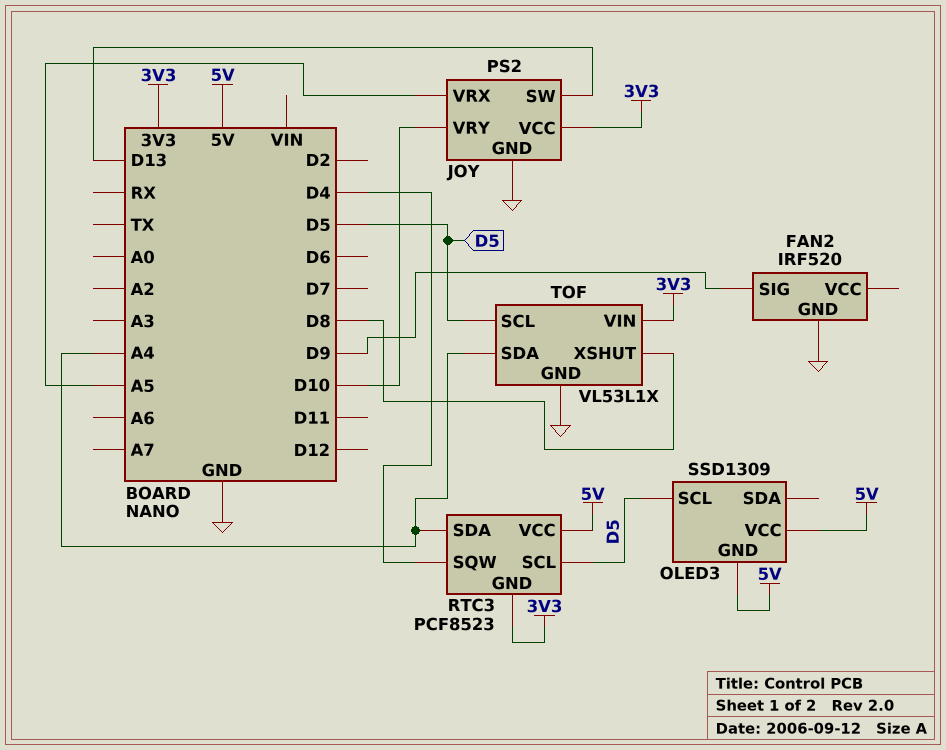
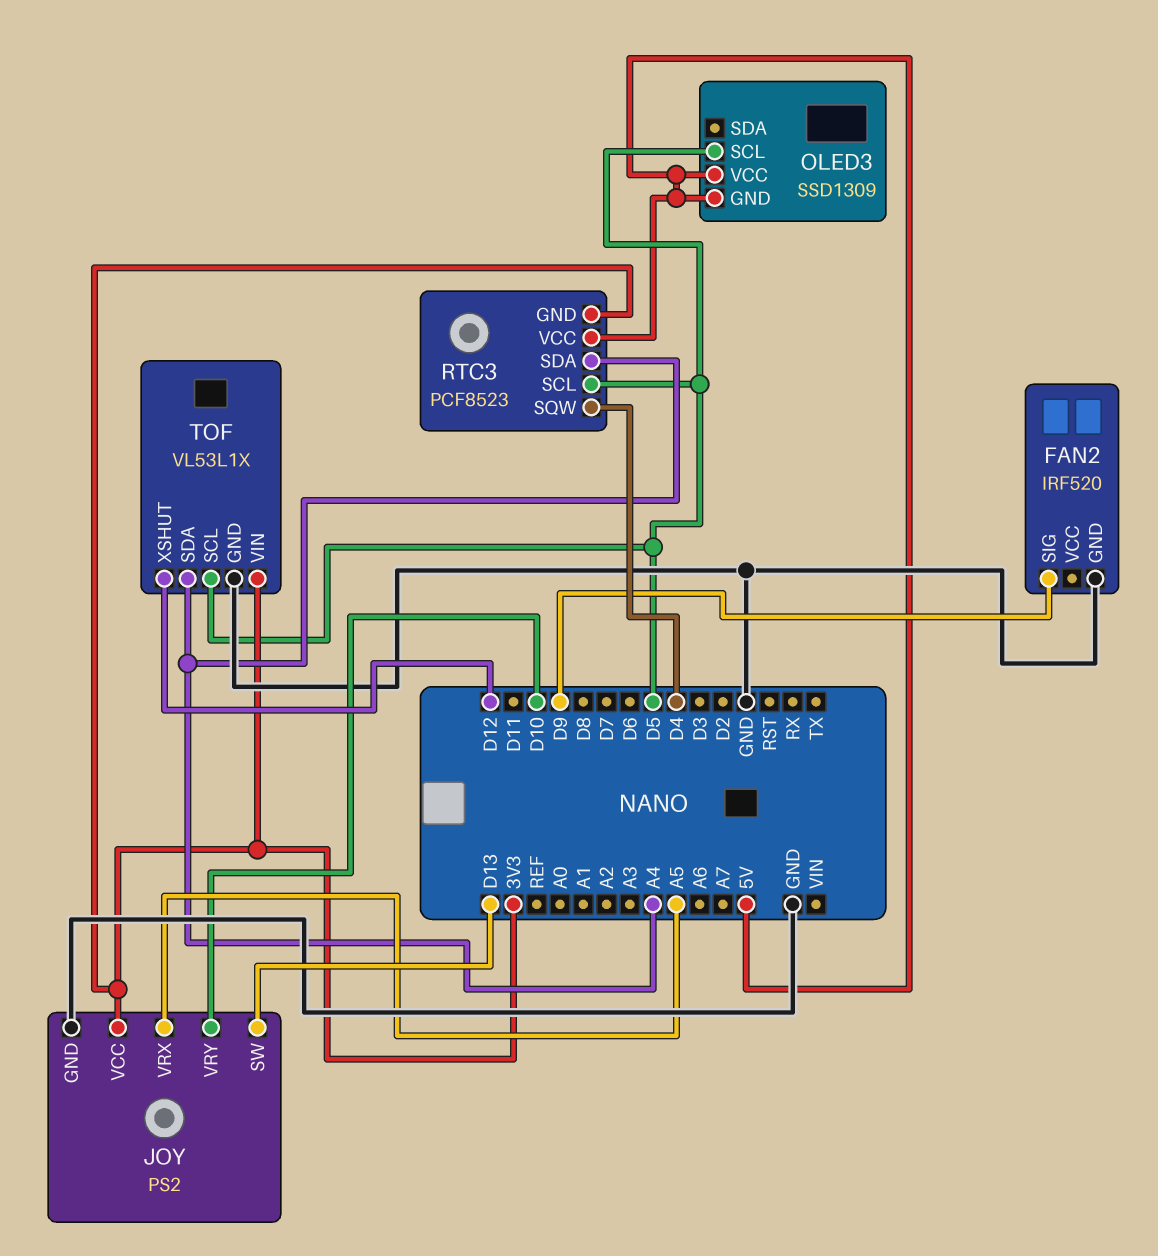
TOF pin XSHUT: D8 -> D12

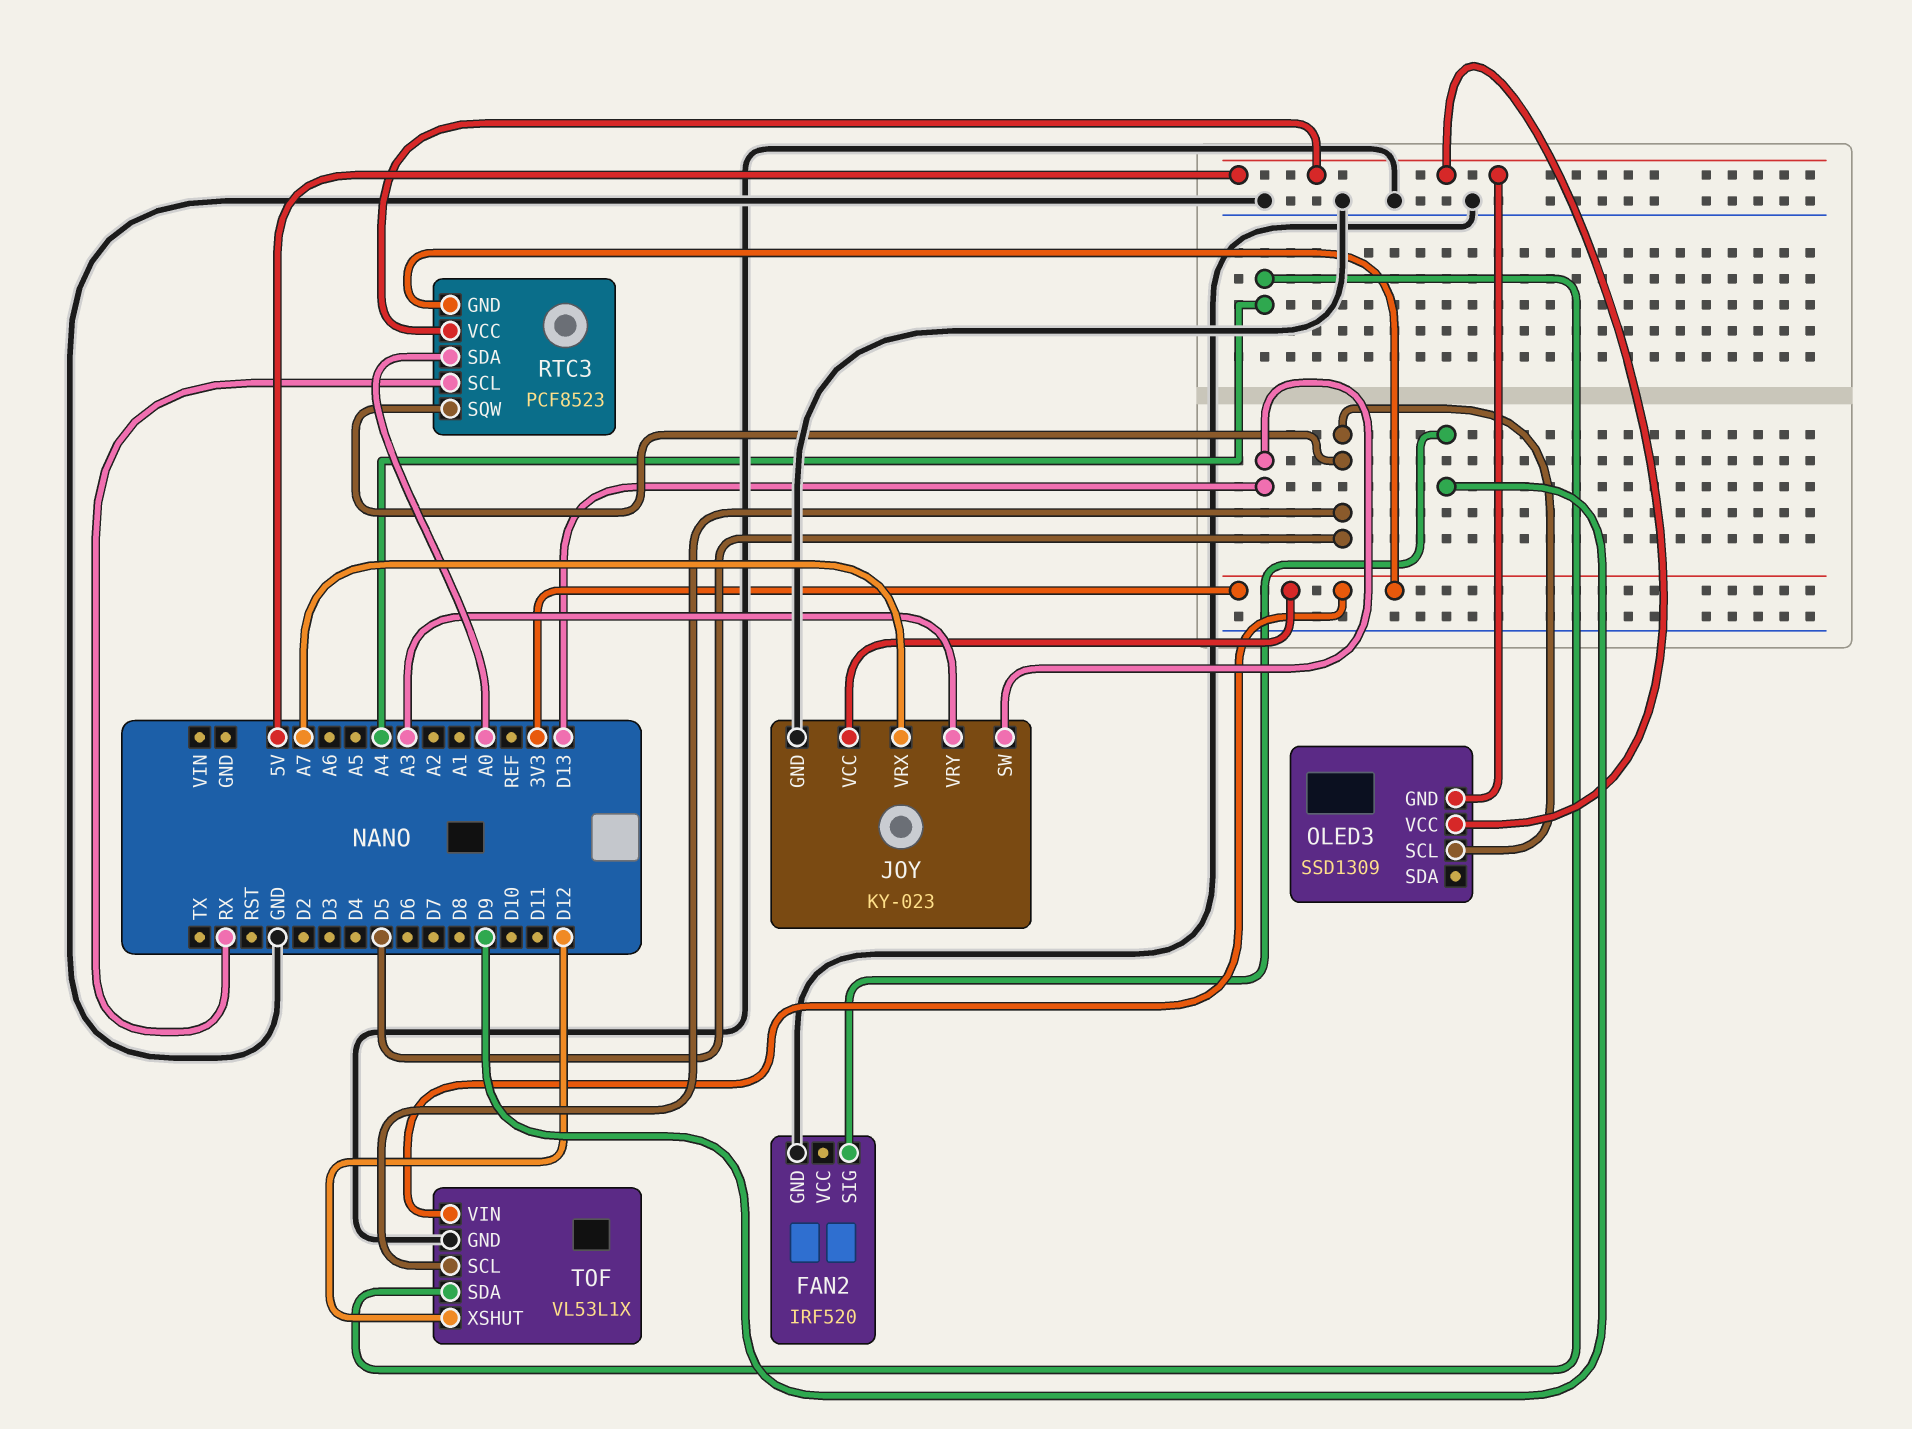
JOY: PS2 -> KY-023
JOY pin VRX: A5 -> A7
JOY pin VRY: D10 -> A3
RTC3 pin SCL: D5 -> RX
RTC3 pin SDA: A4 -> A0
RTC3 pin SQW: D4 -> D5

